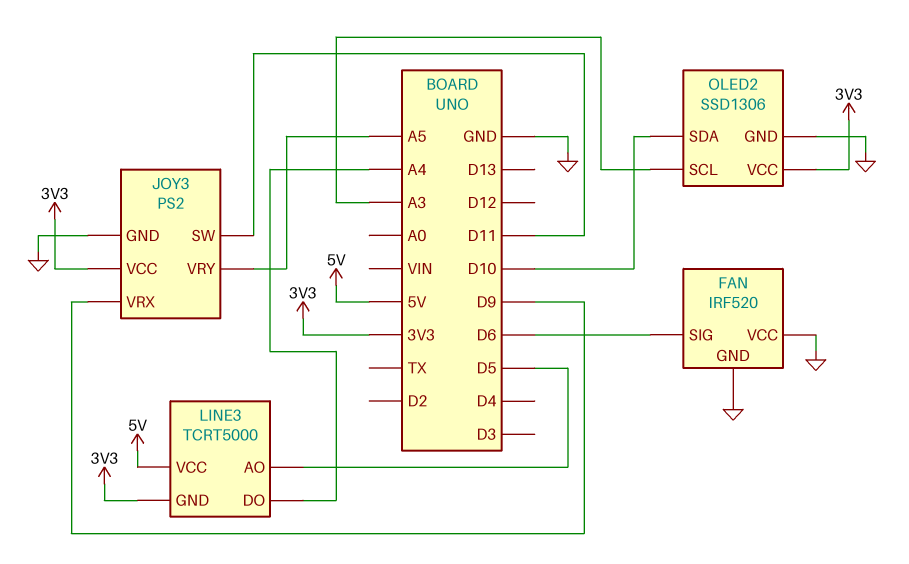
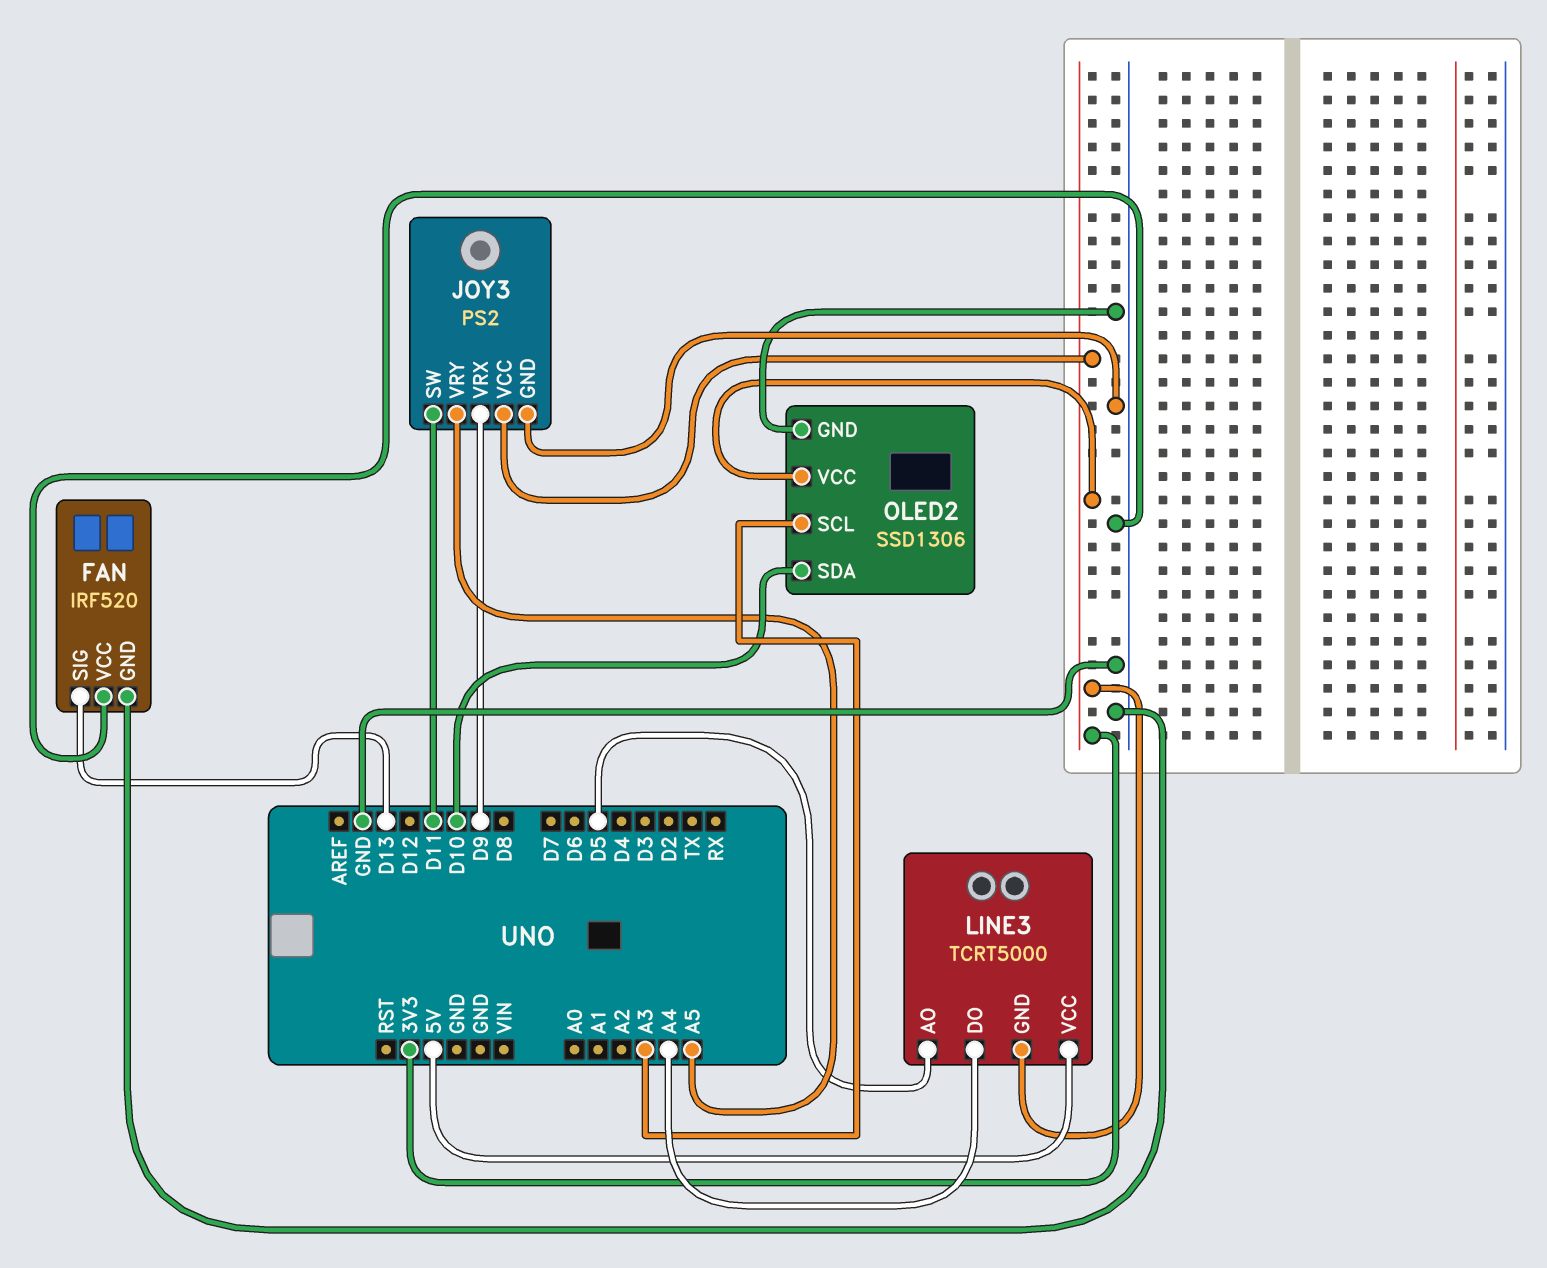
FAN pin SIG: D6 -> D13

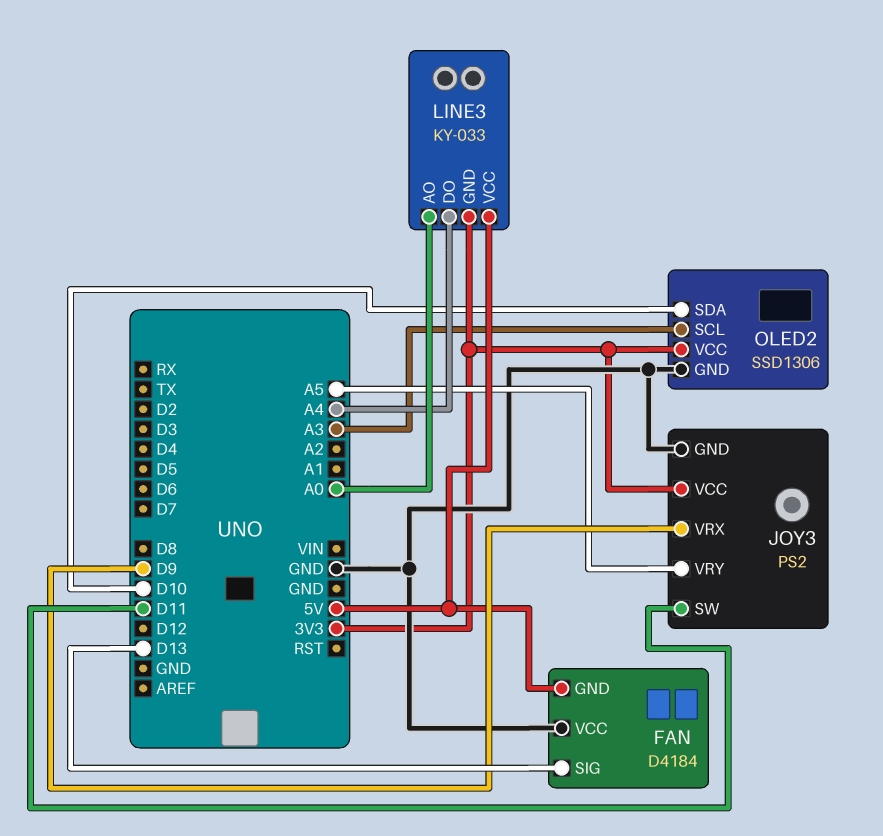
FAN: IRF520 -> D4184
FAN pin GND: GND -> 5V
LINE3: TCRT5000 -> KY-033
LINE3 pin AO: D5 -> A0

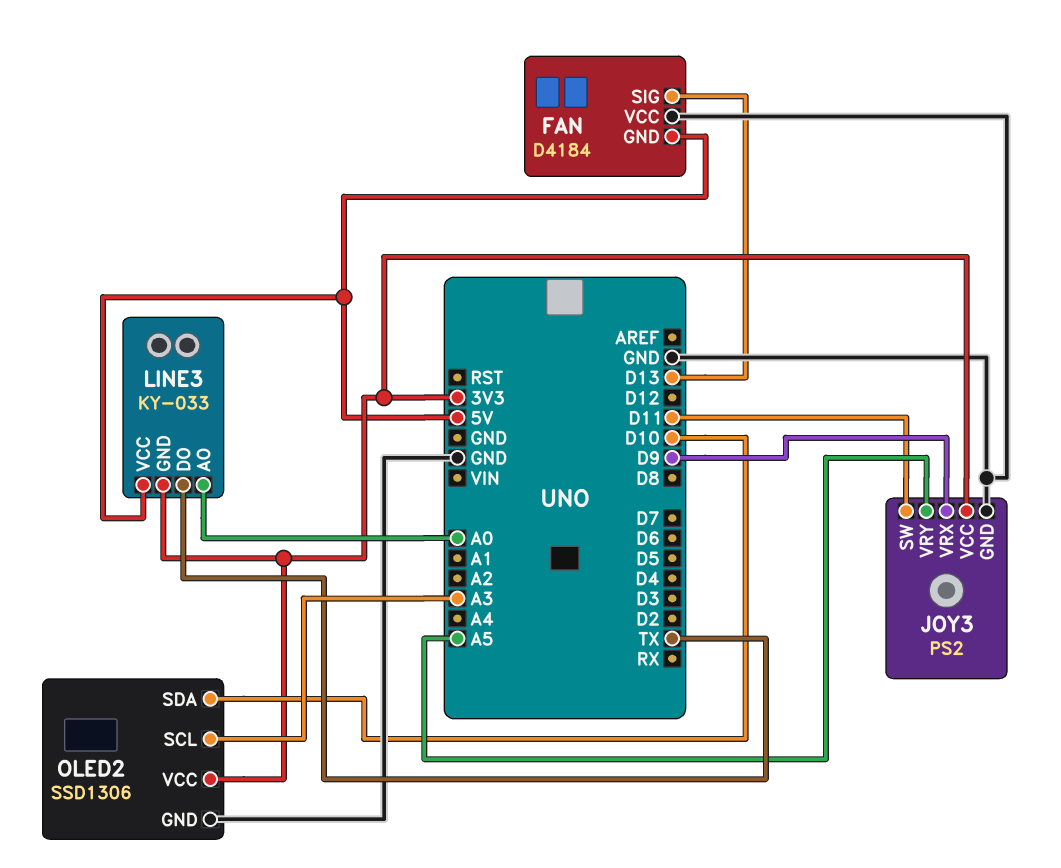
LINE3 pin DO: A4 -> TX

